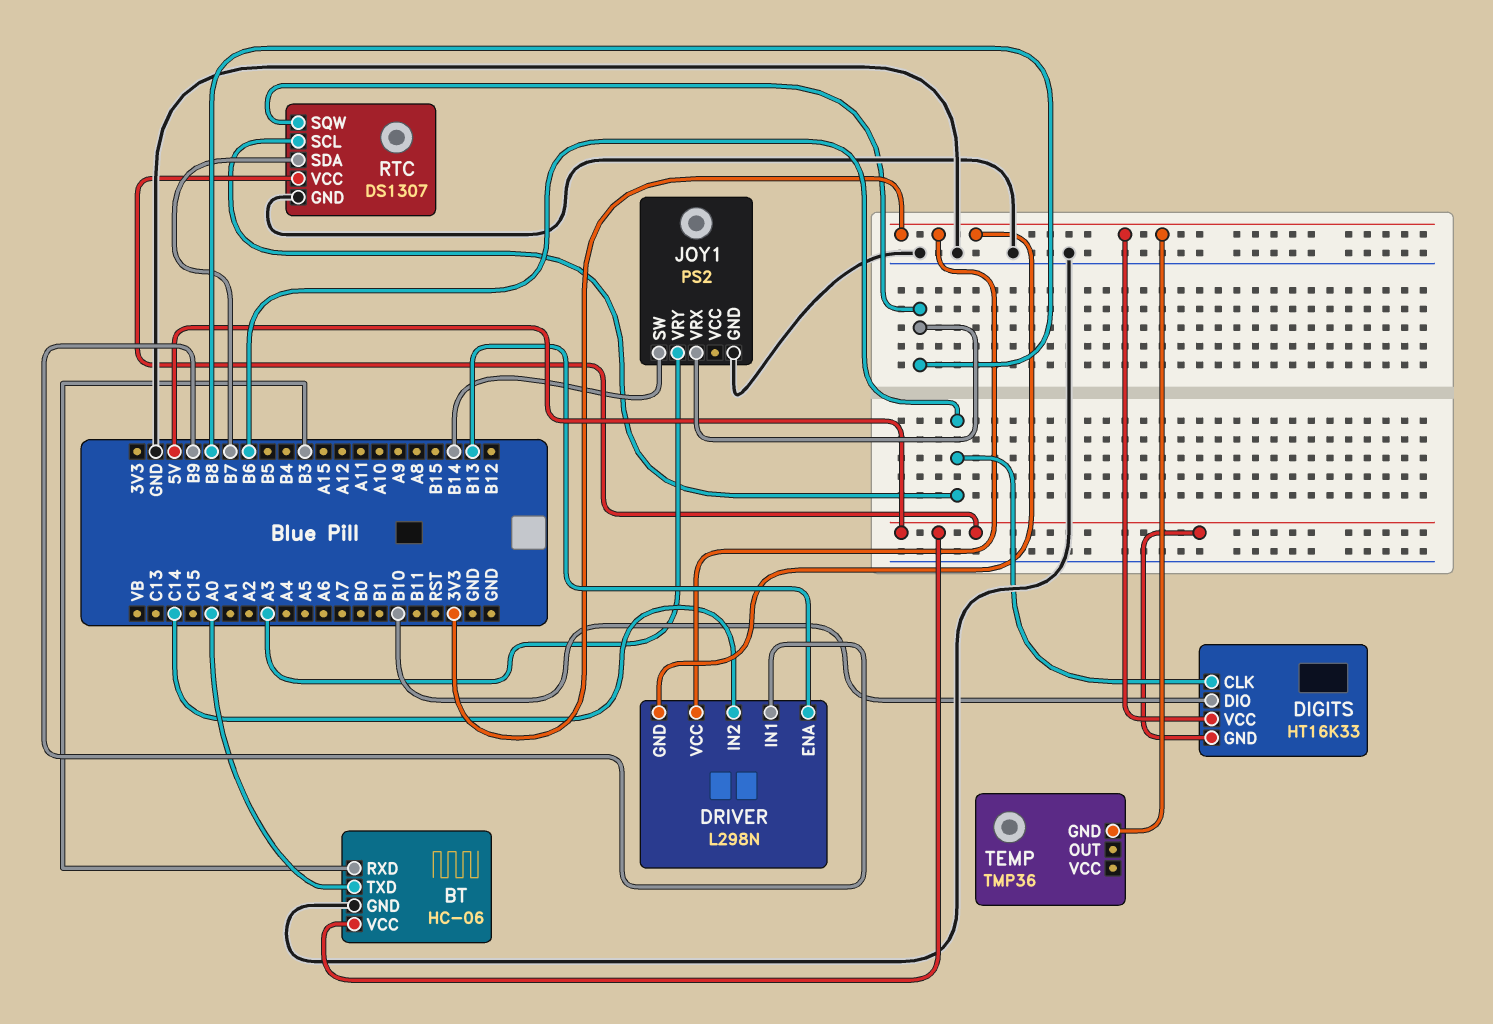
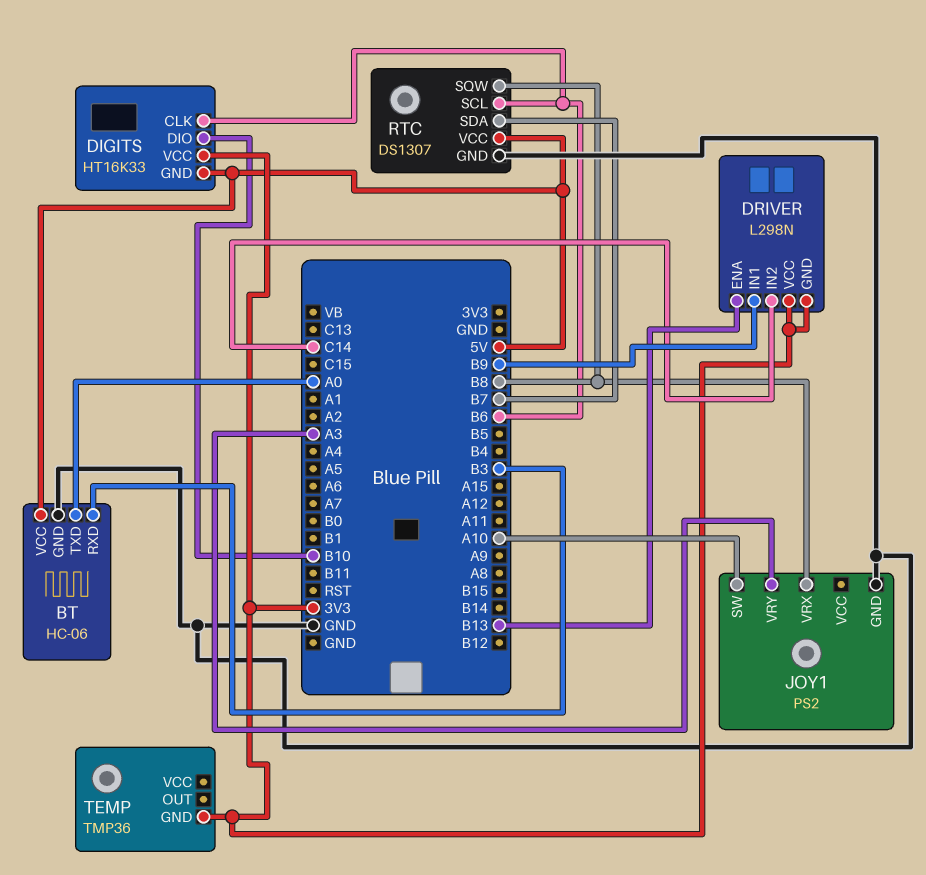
JOY1 pin SW: B14 -> A10

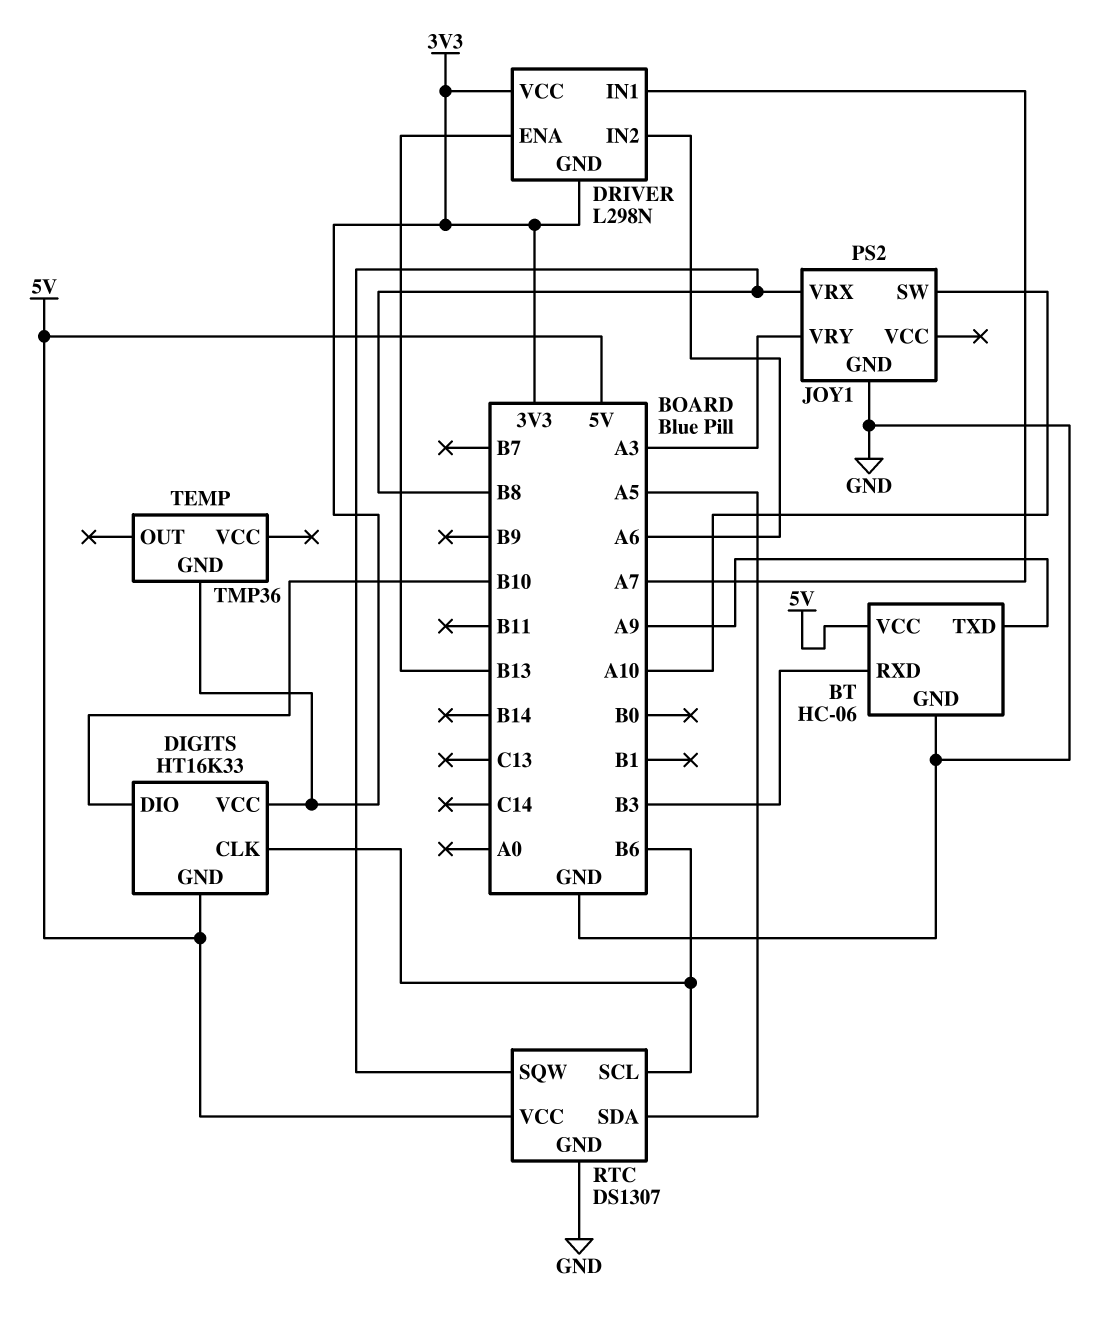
BT pin TXD: A0 -> A9
DRIVER pin IN1: B9 -> A7
DRIVER pin IN2: C14 -> A6
RTC pin SDA: B7 -> A5

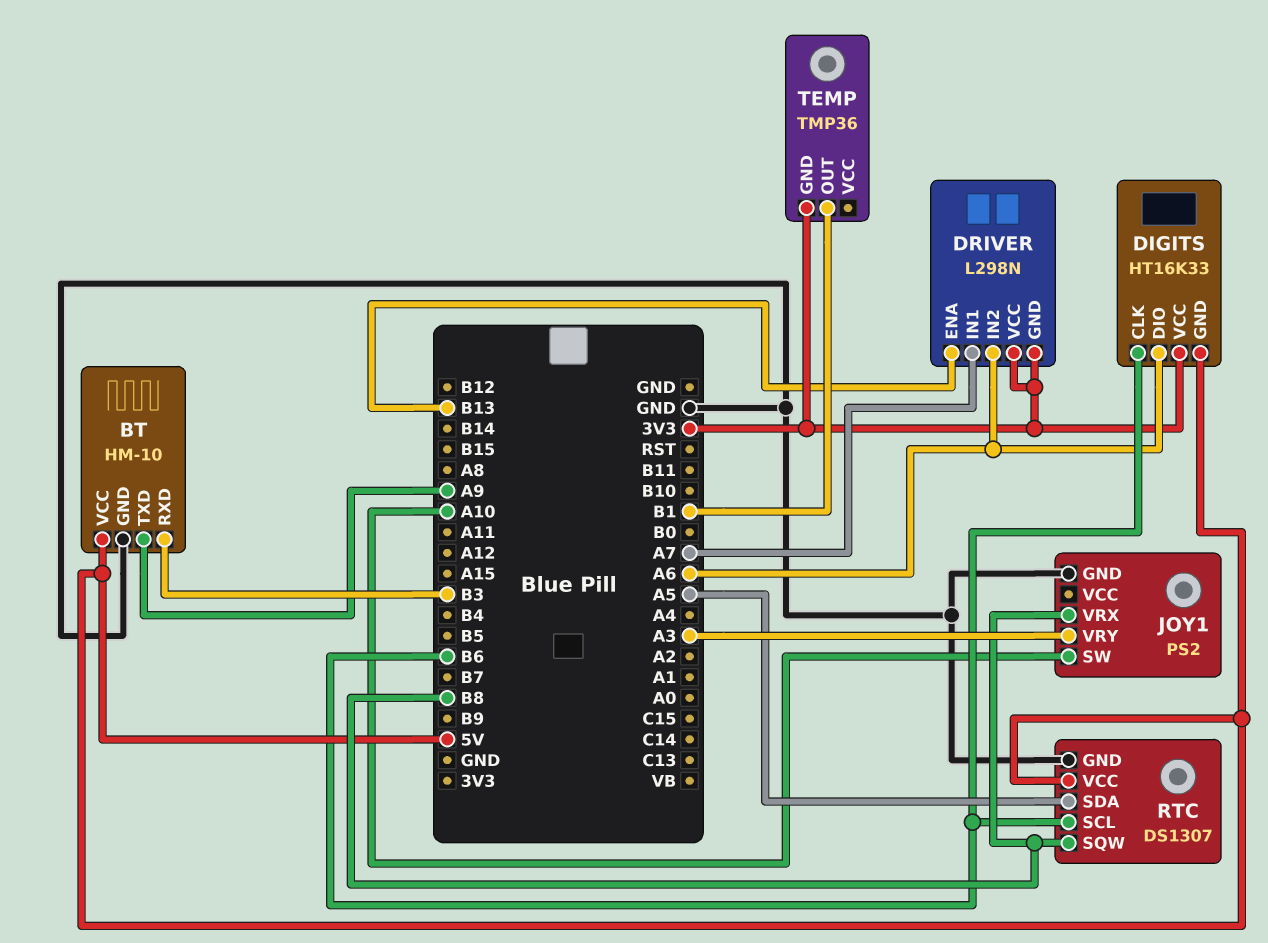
BT: HC-06 -> HM-10
DIGITS pin DIO: B10 -> A6
TEMP pin OUT: none -> B1

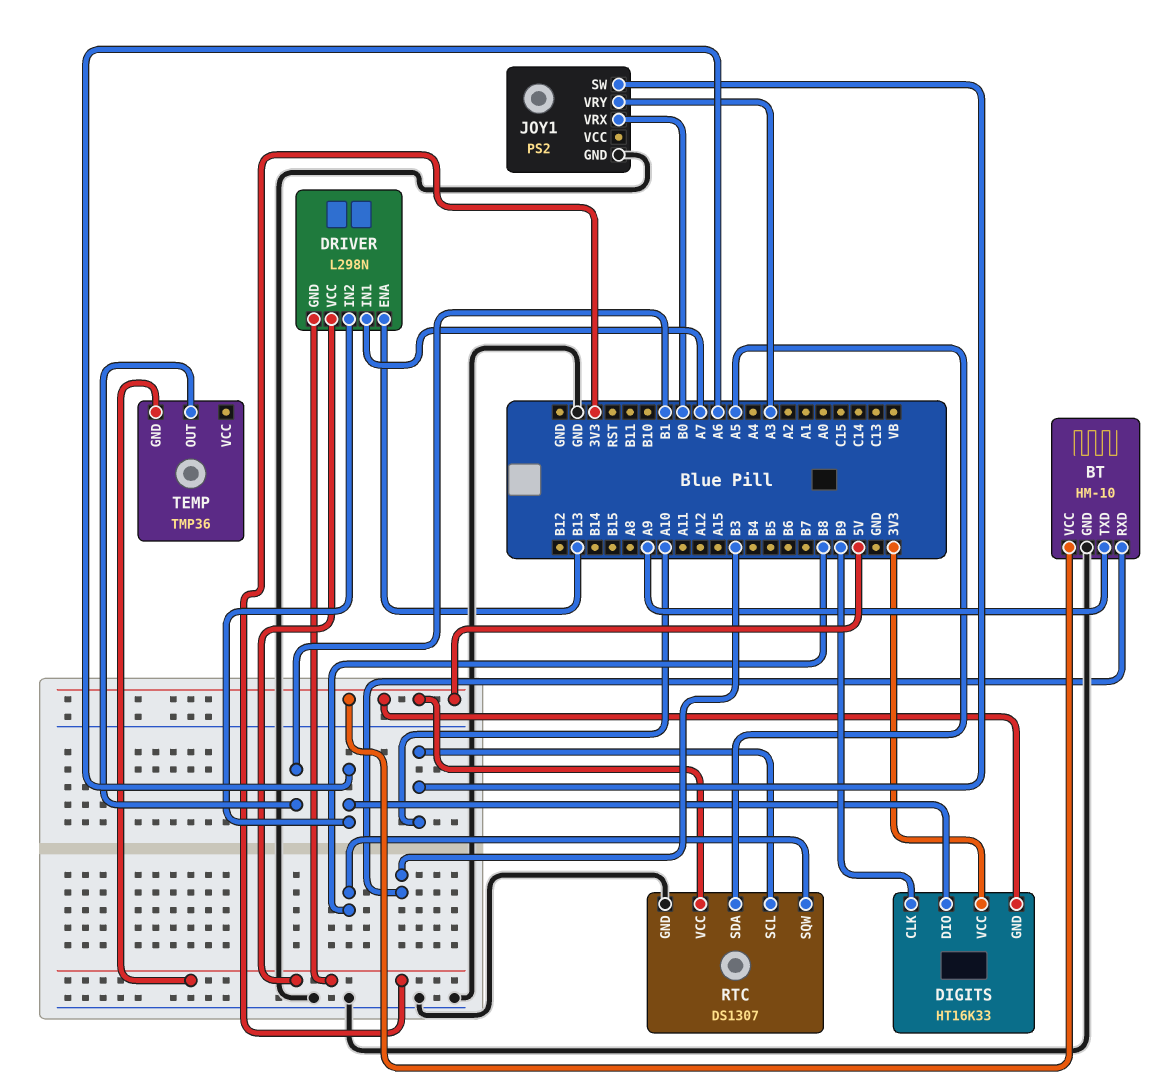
DIGITS pin CLK: B6 -> B9
JOY1 pin VRX: B8 -> B0
RTC pin SCL: B6 -> A10

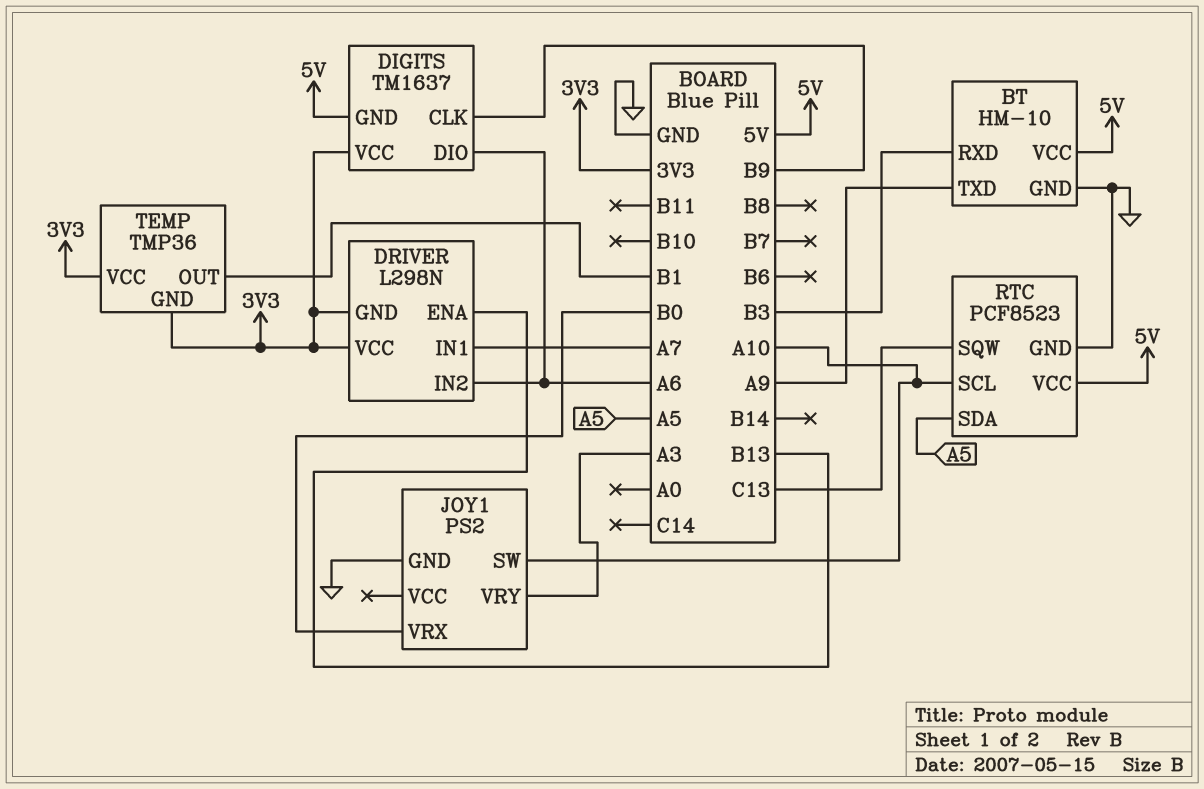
DIGITS: HT16K33 -> TM1637
RTC: DS1307 -> PCF8523
RTC pin SQW: B8 -> C13
TEMP pin VCC: none -> 3V3

